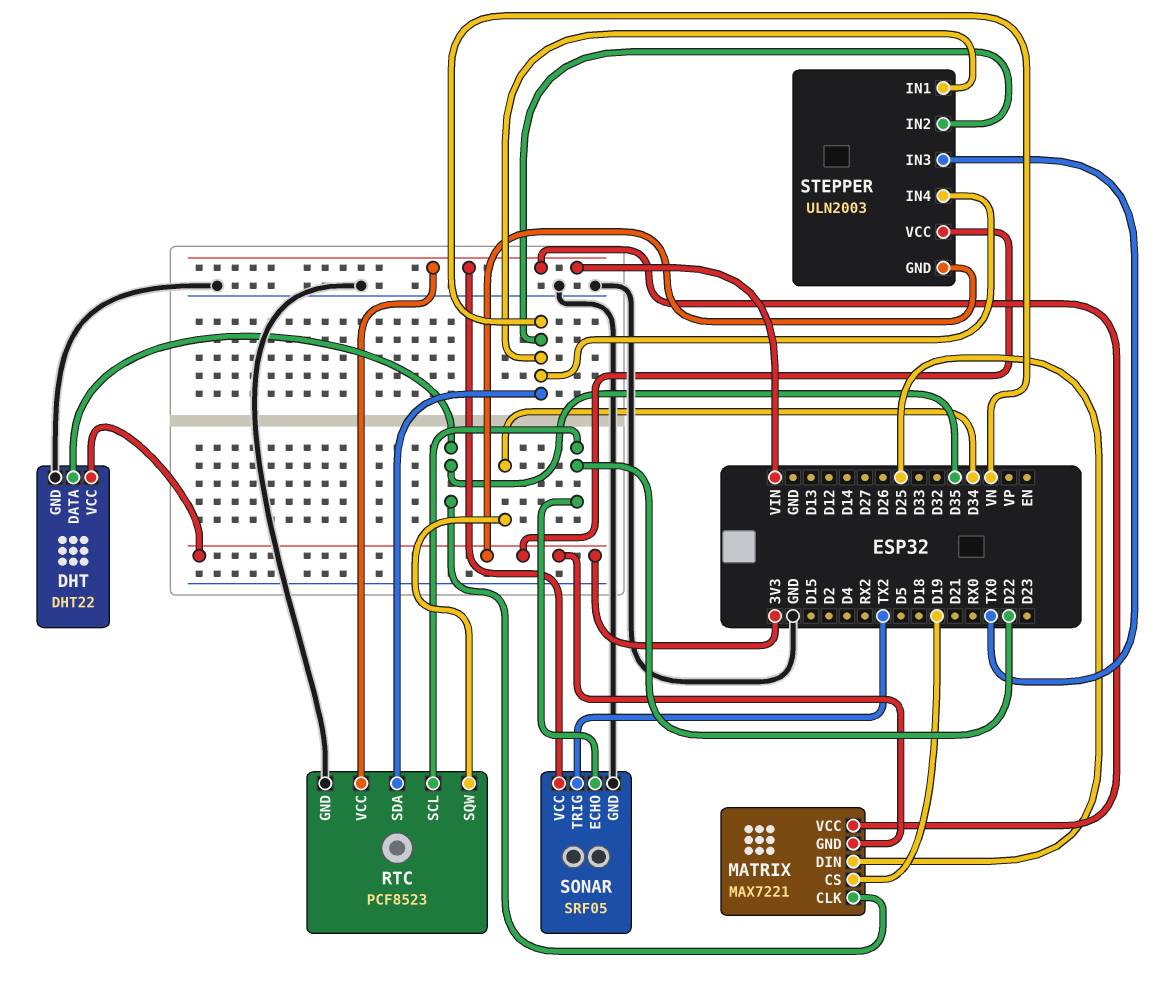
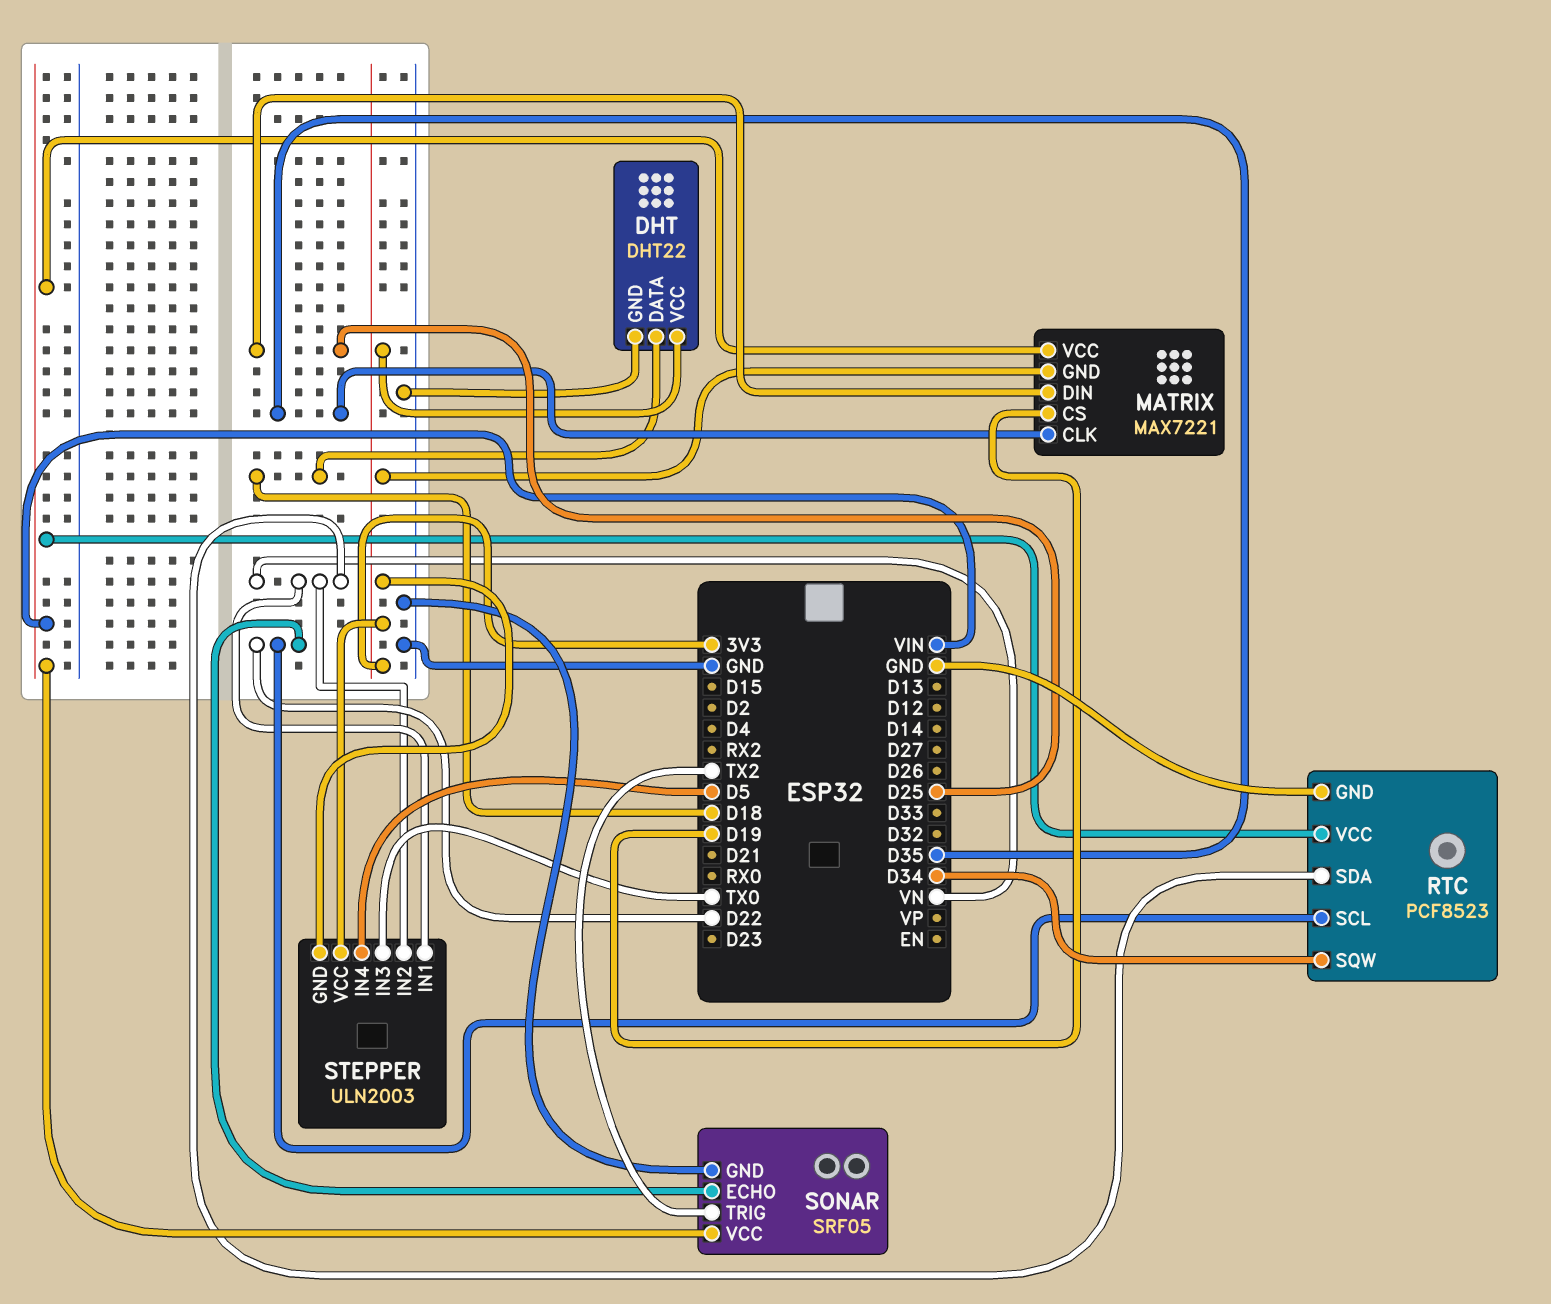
DHT pin DATA: D35 -> D18
STEPPER pin IN4: VN -> D5

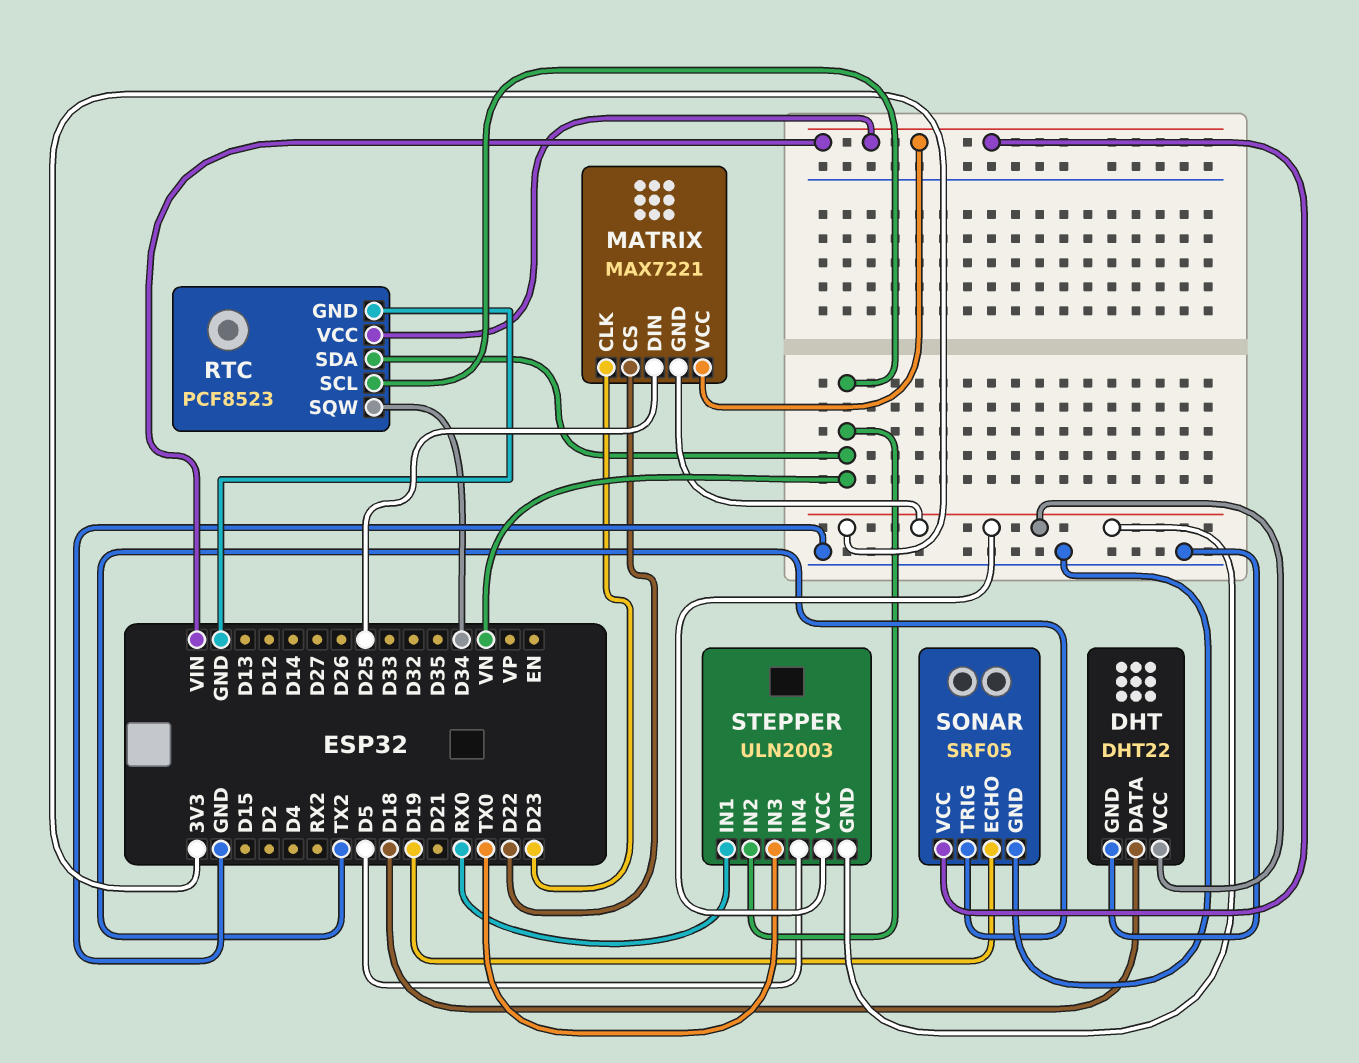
MATRIX pin CLK: D35 -> D23
MATRIX pin CS: D19 -> D22
RTC pin SCL: D22 -> VN
SONAR pin ECHO: D22 -> D19
STEPPER pin IN1: VN -> RX0

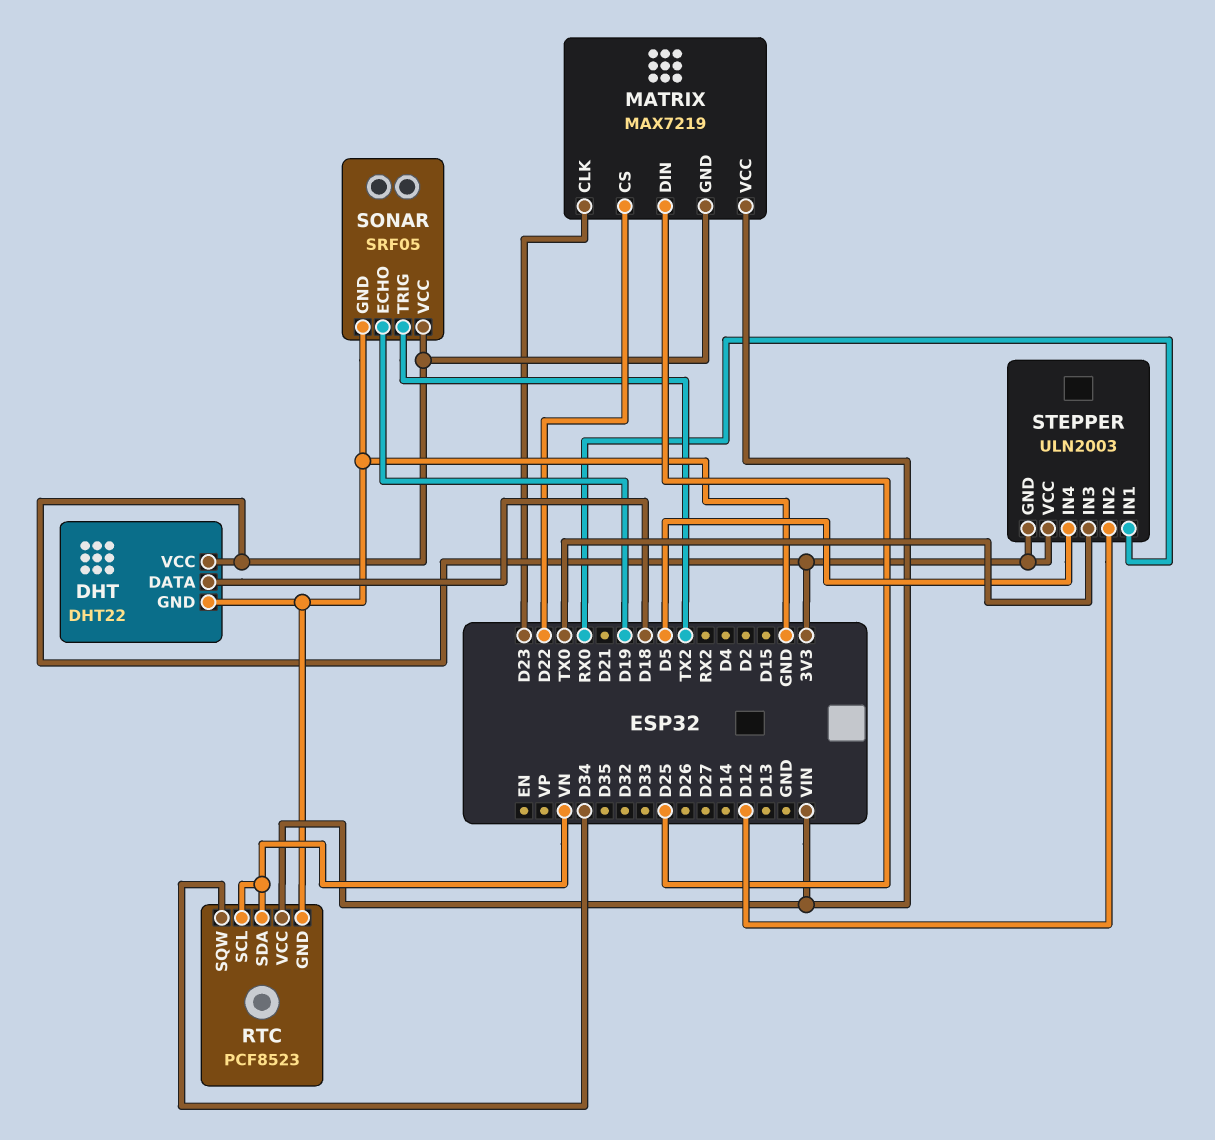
MATRIX: MAX7221 -> MAX7219
SONAR pin VCC: VIN -> 3V3
STEPPER pin IN2: VN -> D12

